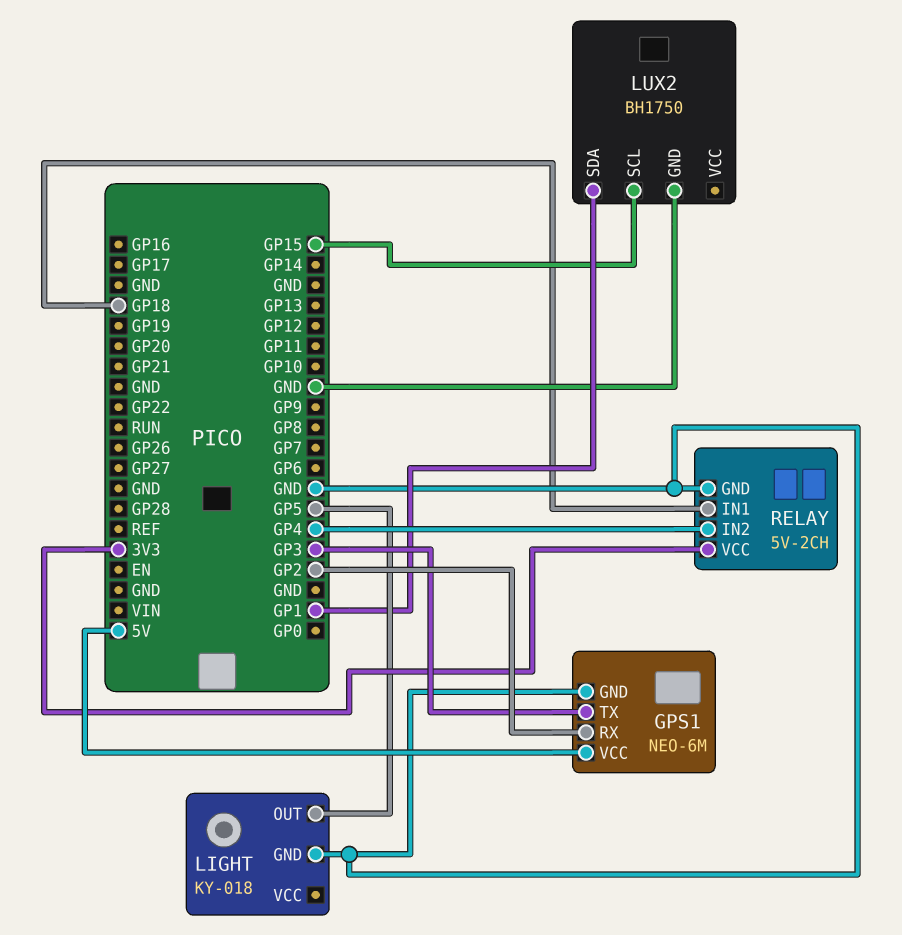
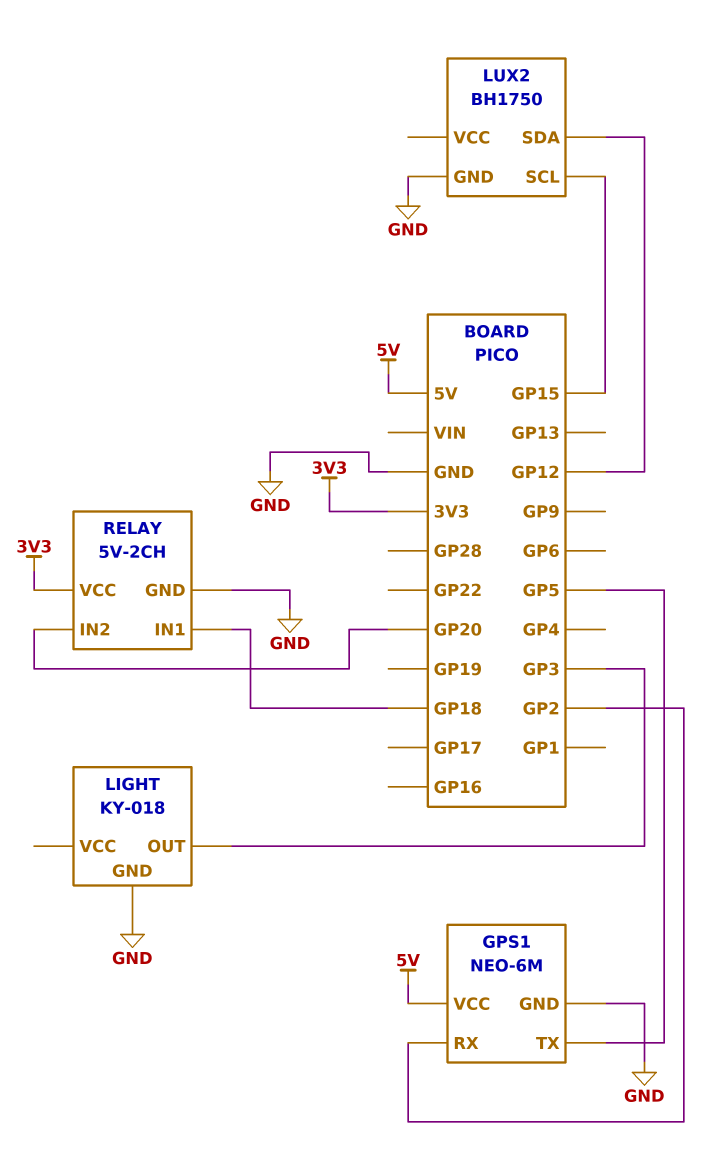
GPS1 pin TX: GP3 -> GP5
LIGHT pin OUT: GP5 -> GP3
LUX2 pin SDA: GP1 -> GP12
RELAY pin IN2: GP4 -> GP20

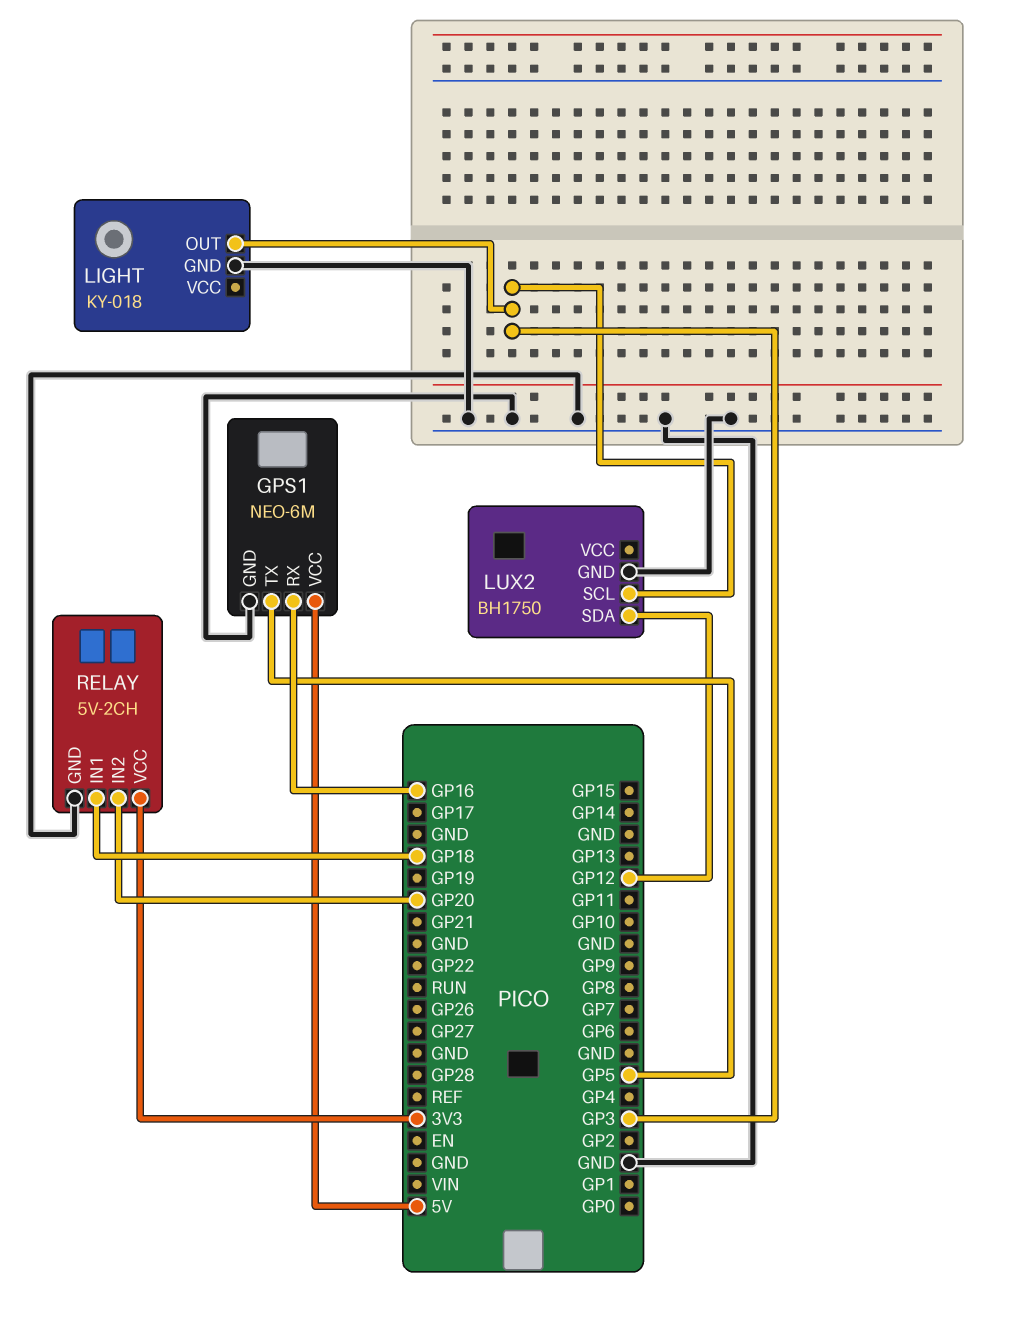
GPS1 pin RX: GP2 -> GP16
LUX2 pin SCL: GP15 -> GP3

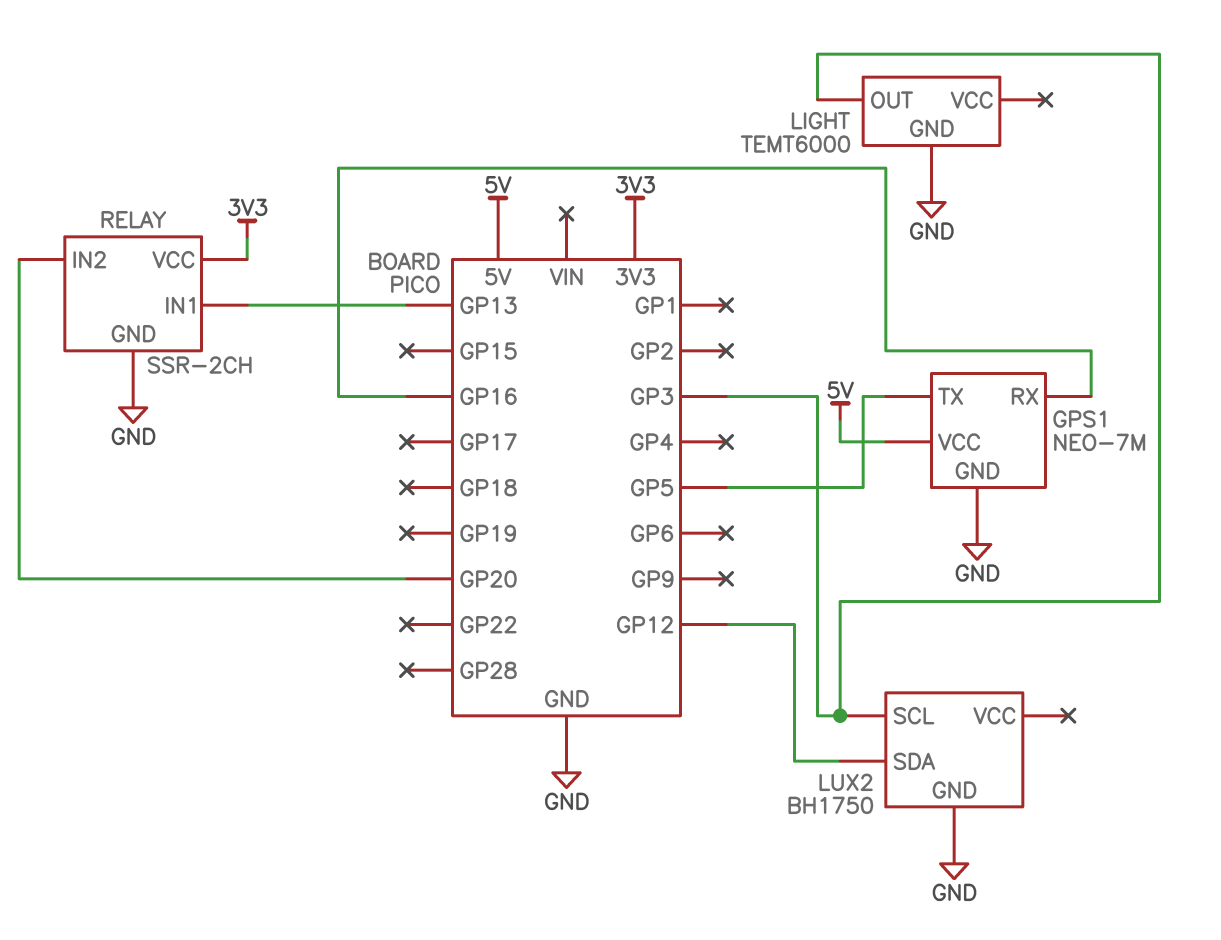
GPS1: NEO-6M -> NEO-7M
LIGHT: KY-018 -> TEMT6000
RELAY: 5V-2CH -> SSR-2CH
RELAY pin IN1: GP18 -> GP13

